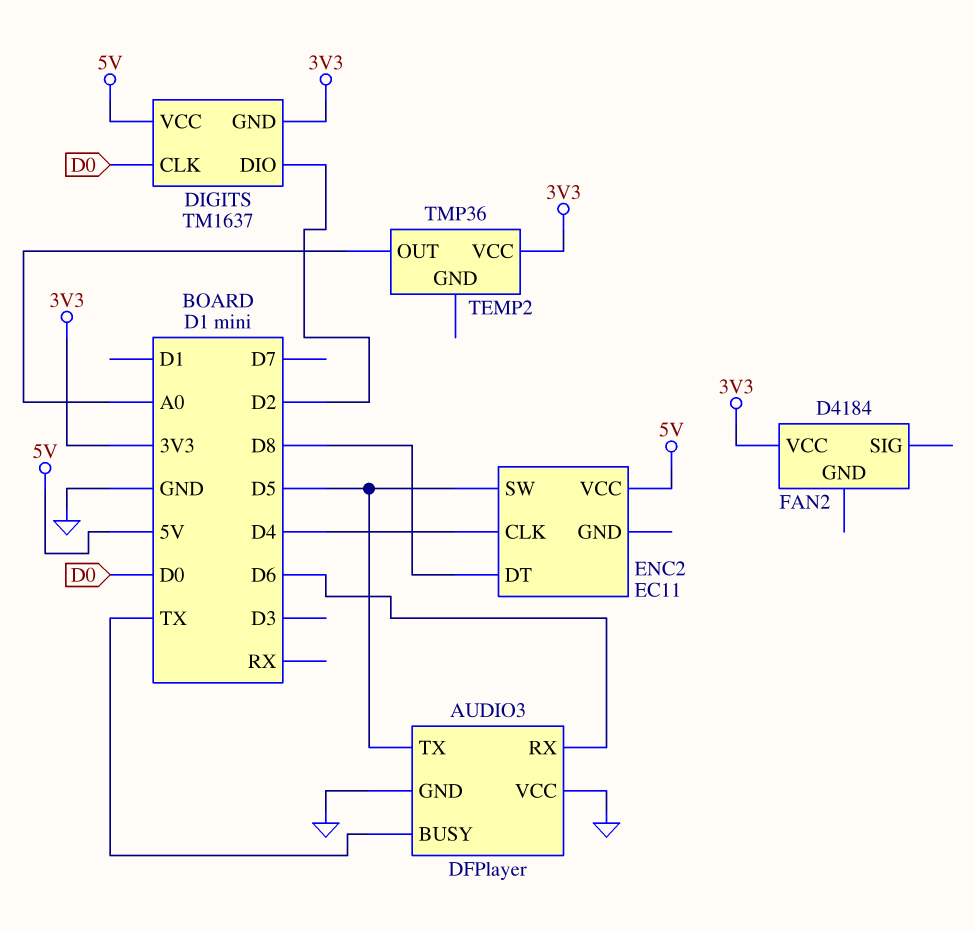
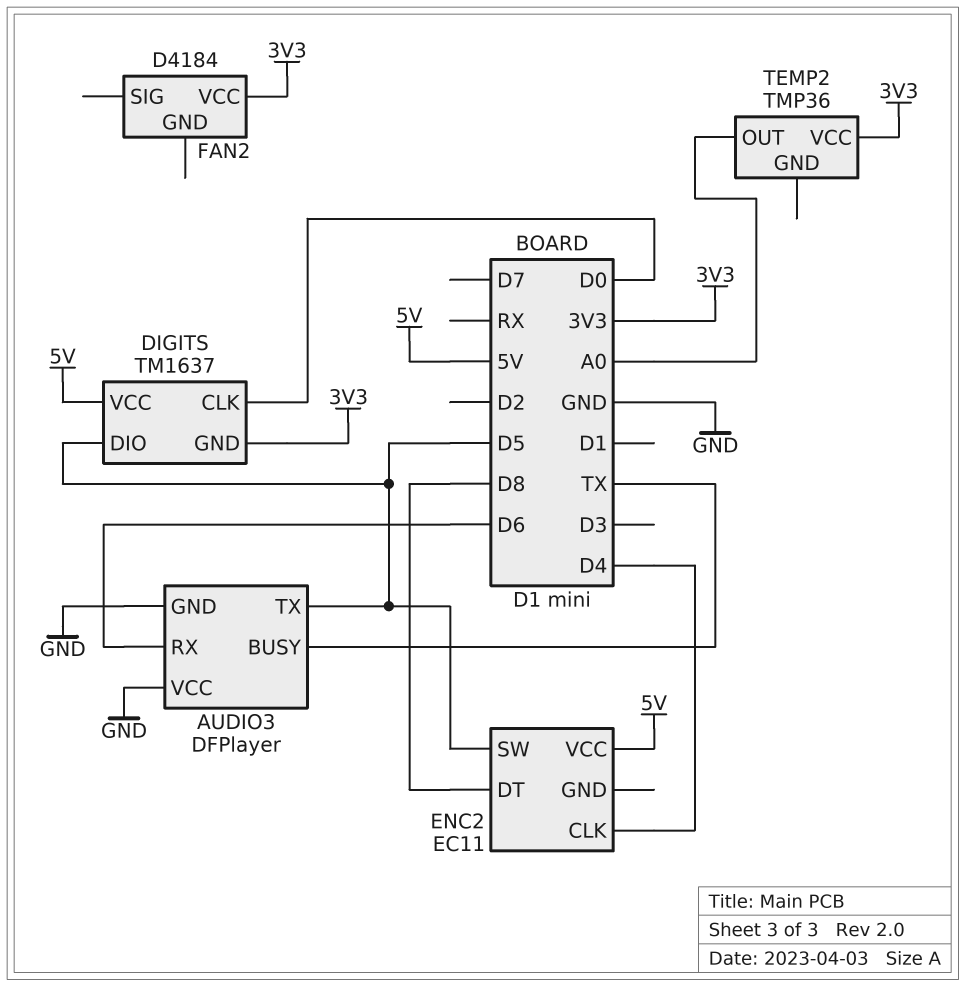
DIGITS pin DIO: D2 -> D5

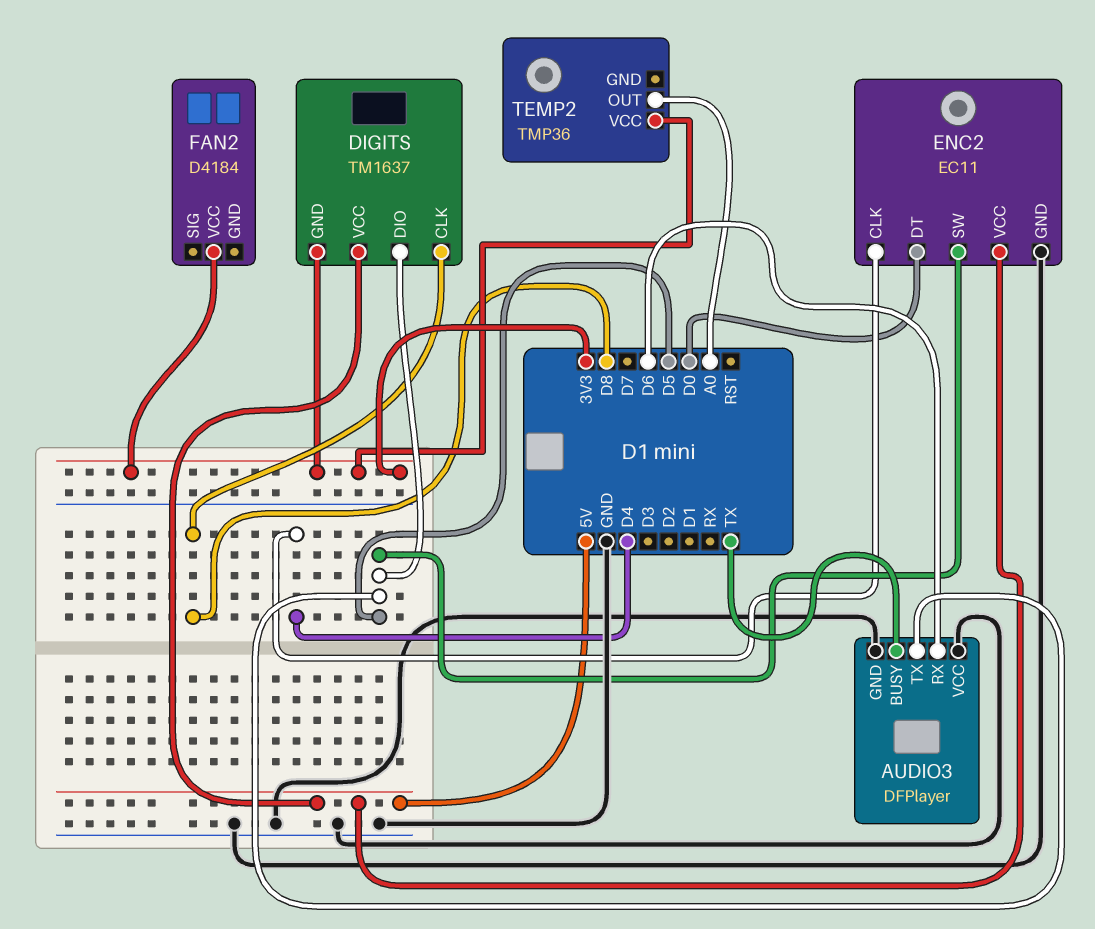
DIGITS pin CLK: D0 -> D8
ENC2 pin DT: D8 -> D0
ENC2 pin GND: none -> GND

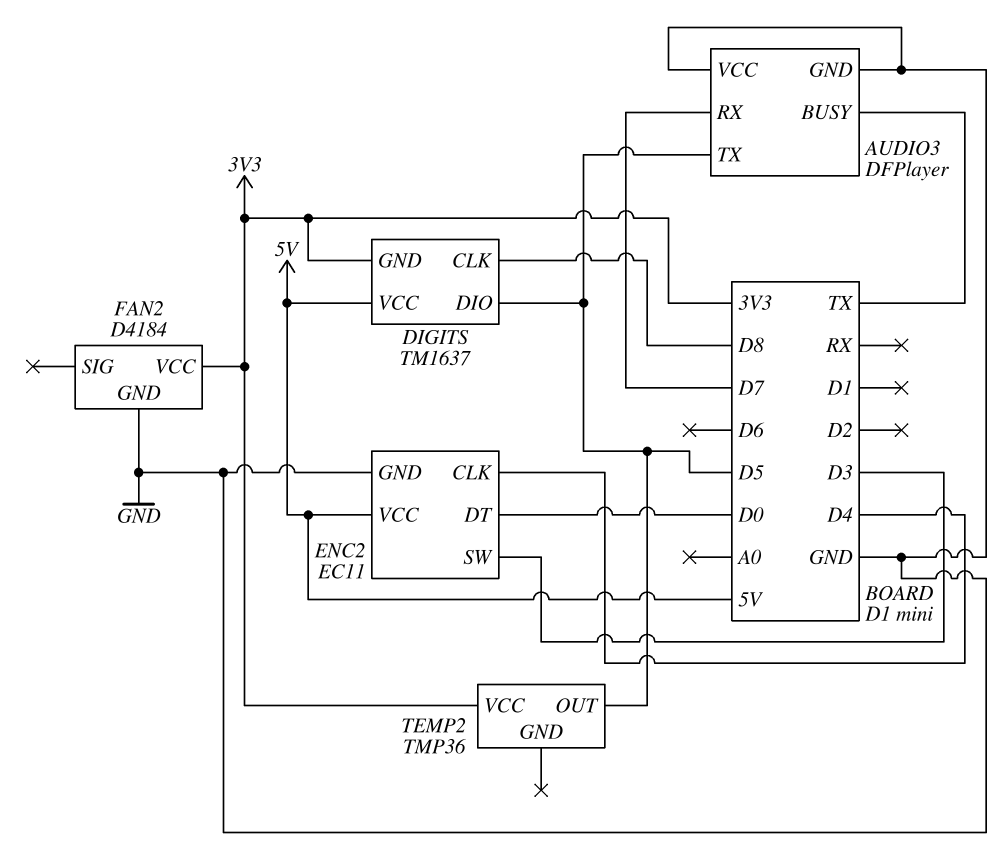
AUDIO3 pin RX: D6 -> D7
ENC2 pin SW: D5 -> D3
FAN2 pin GND: none -> GND
TEMP2 pin OUT: A0 -> D5

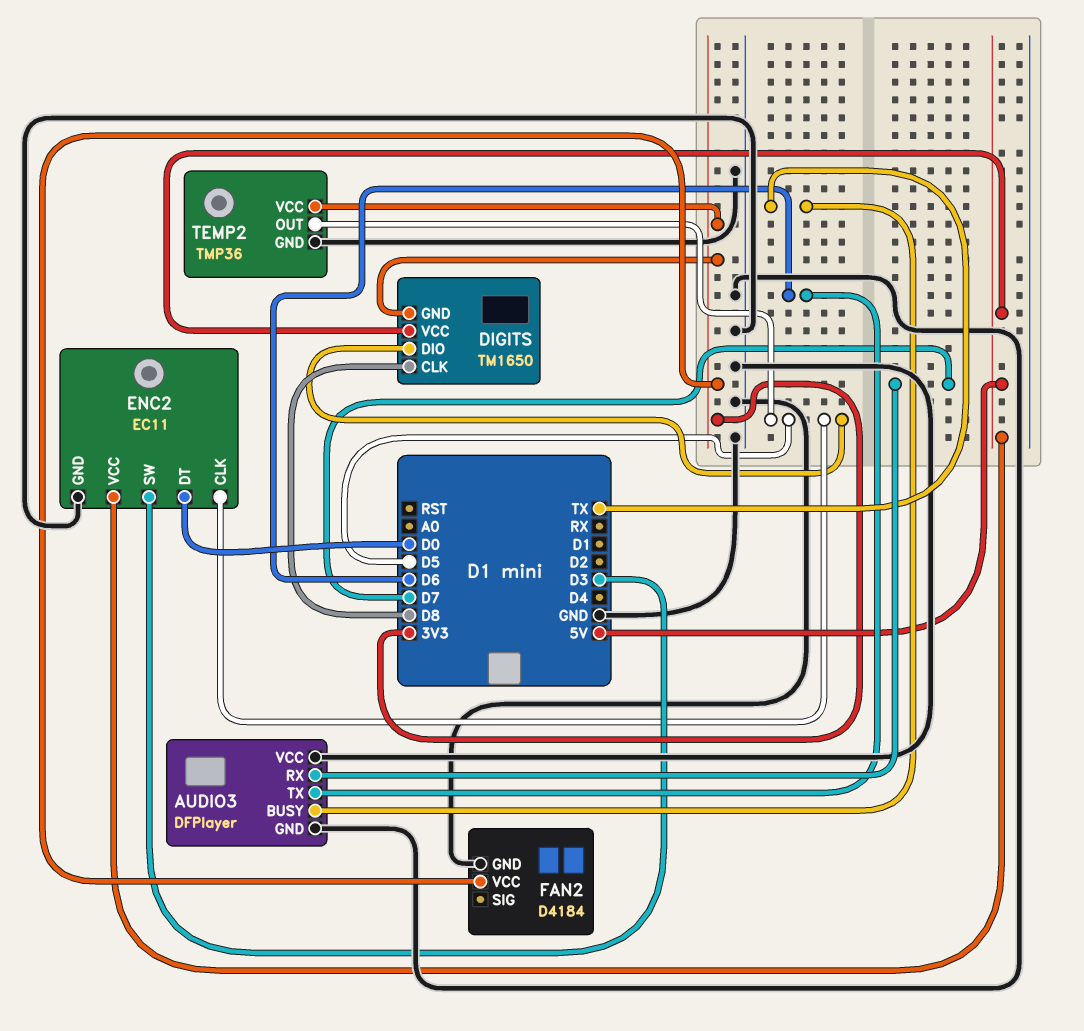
AUDIO3 pin TX: D5 -> D6
DIGITS: TM1637 -> TM1650
ENC2 pin CLK: D4 -> D5
TEMP2 pin GND: none -> GND

